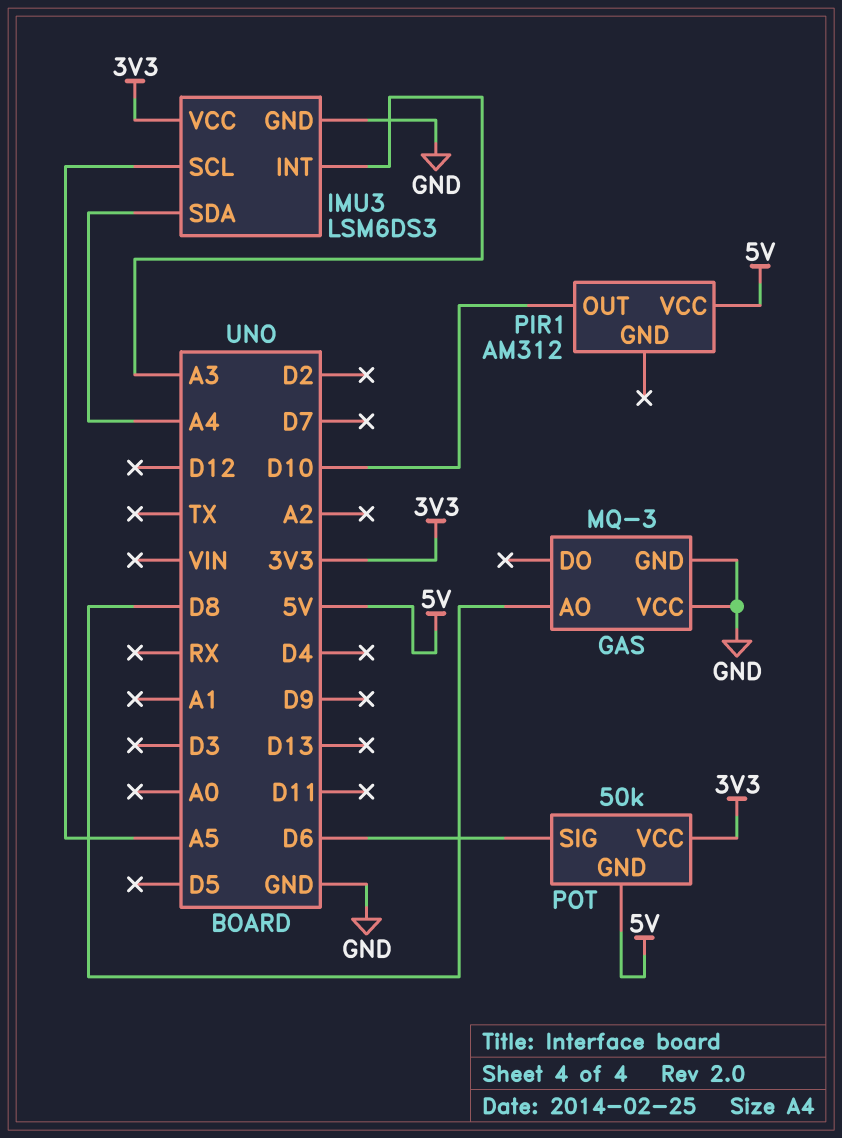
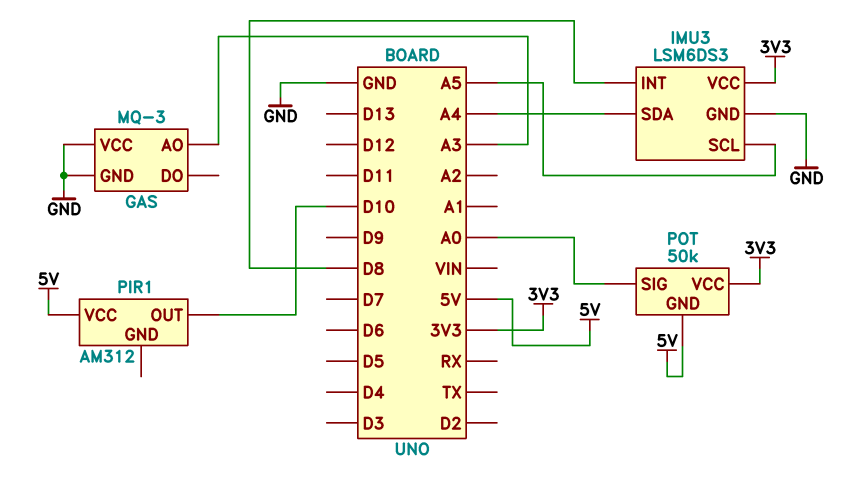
GAS pin AO: D8 -> A3
IMU3 pin INT: A3 -> D8
POT pin SIG: D6 -> A0

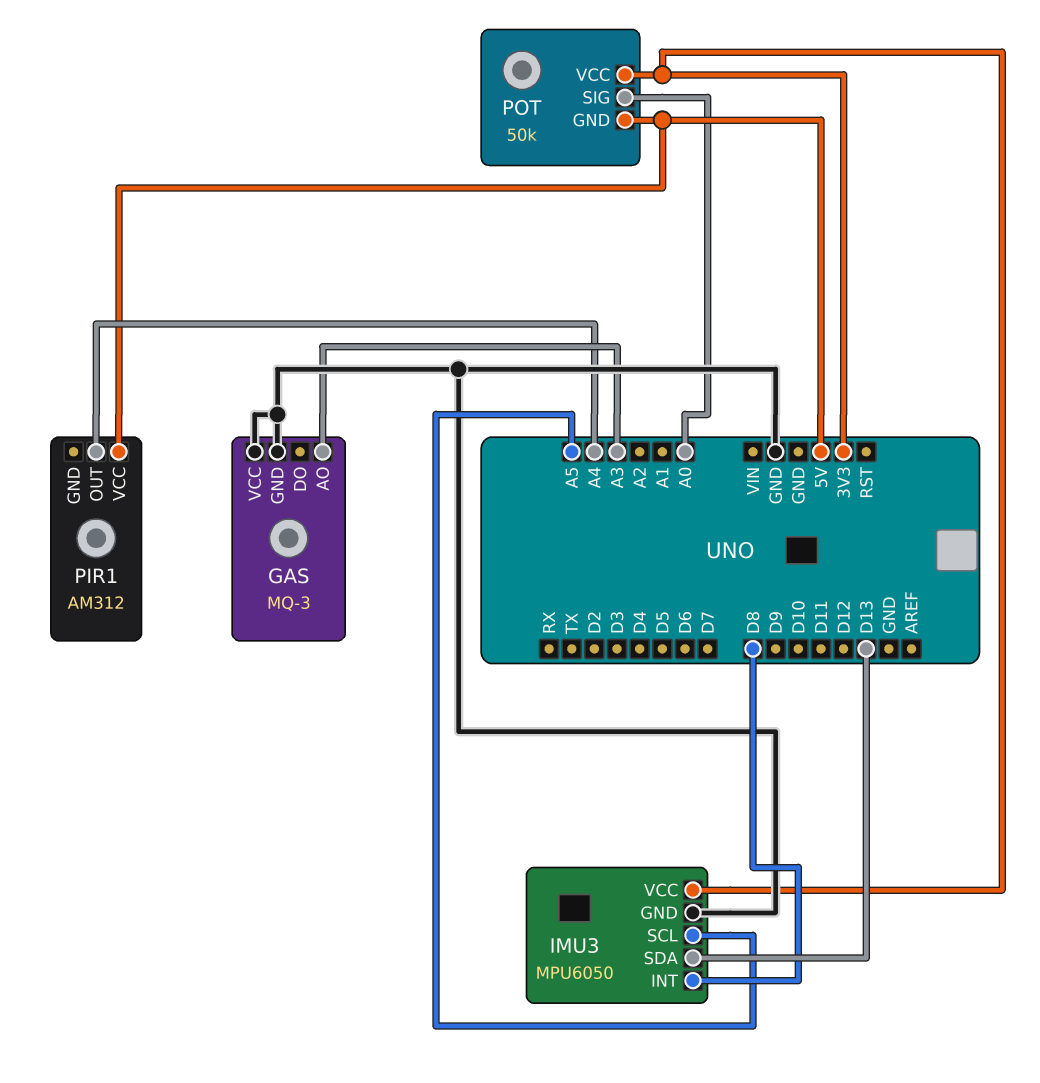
IMU3: LSM6DS3 -> MPU6050
IMU3 pin SDA: A4 -> D13
PIR1 pin OUT: D10 -> A4

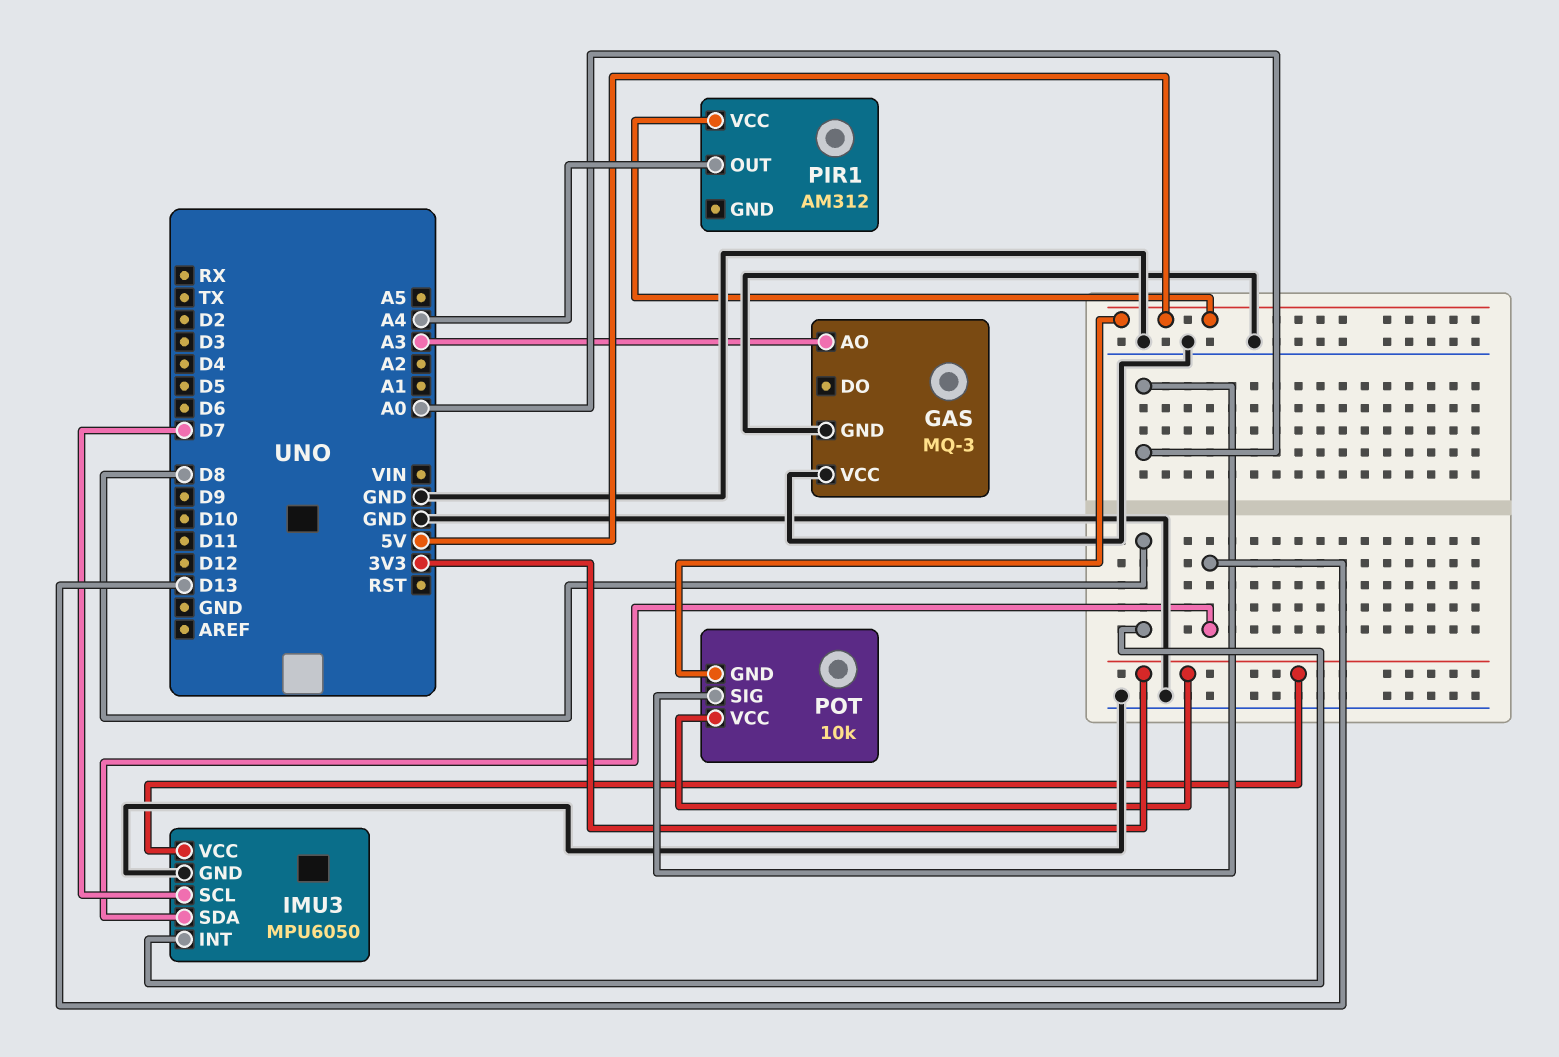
IMU3 pin SCL: A5 -> D7
POT: 50k -> 10k

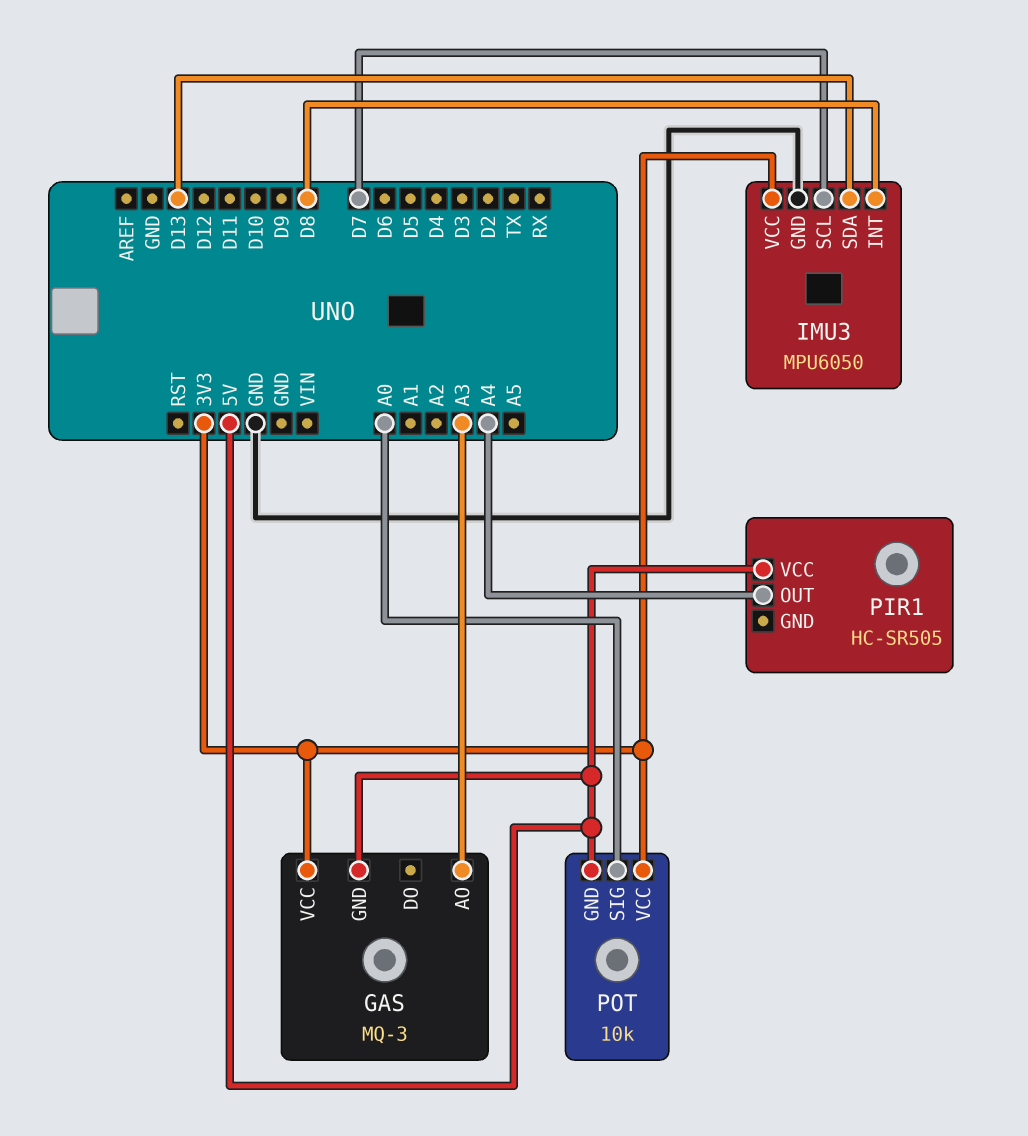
GAS pin GND: GND -> 5V
GAS pin VCC: GND -> 3V3
PIR1: AM312 -> HC-SR505

